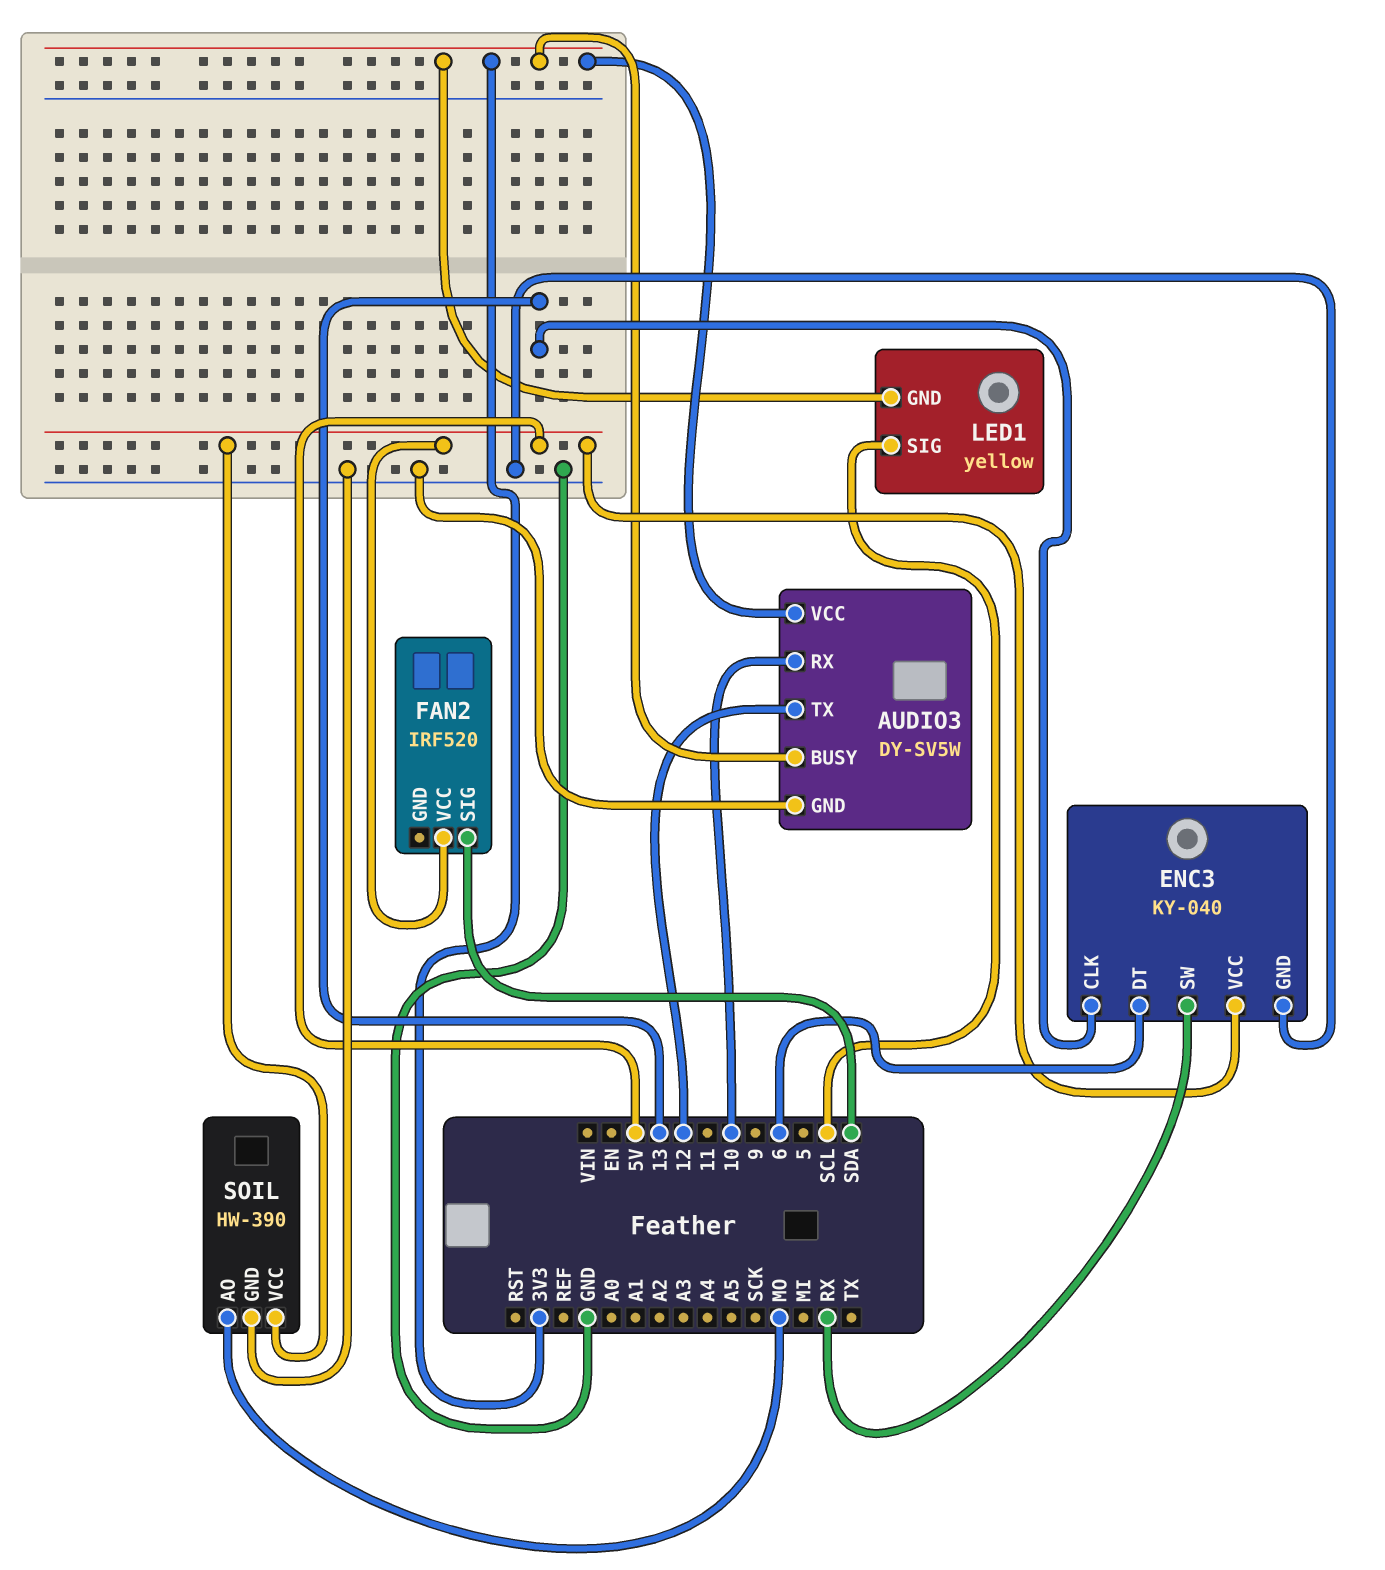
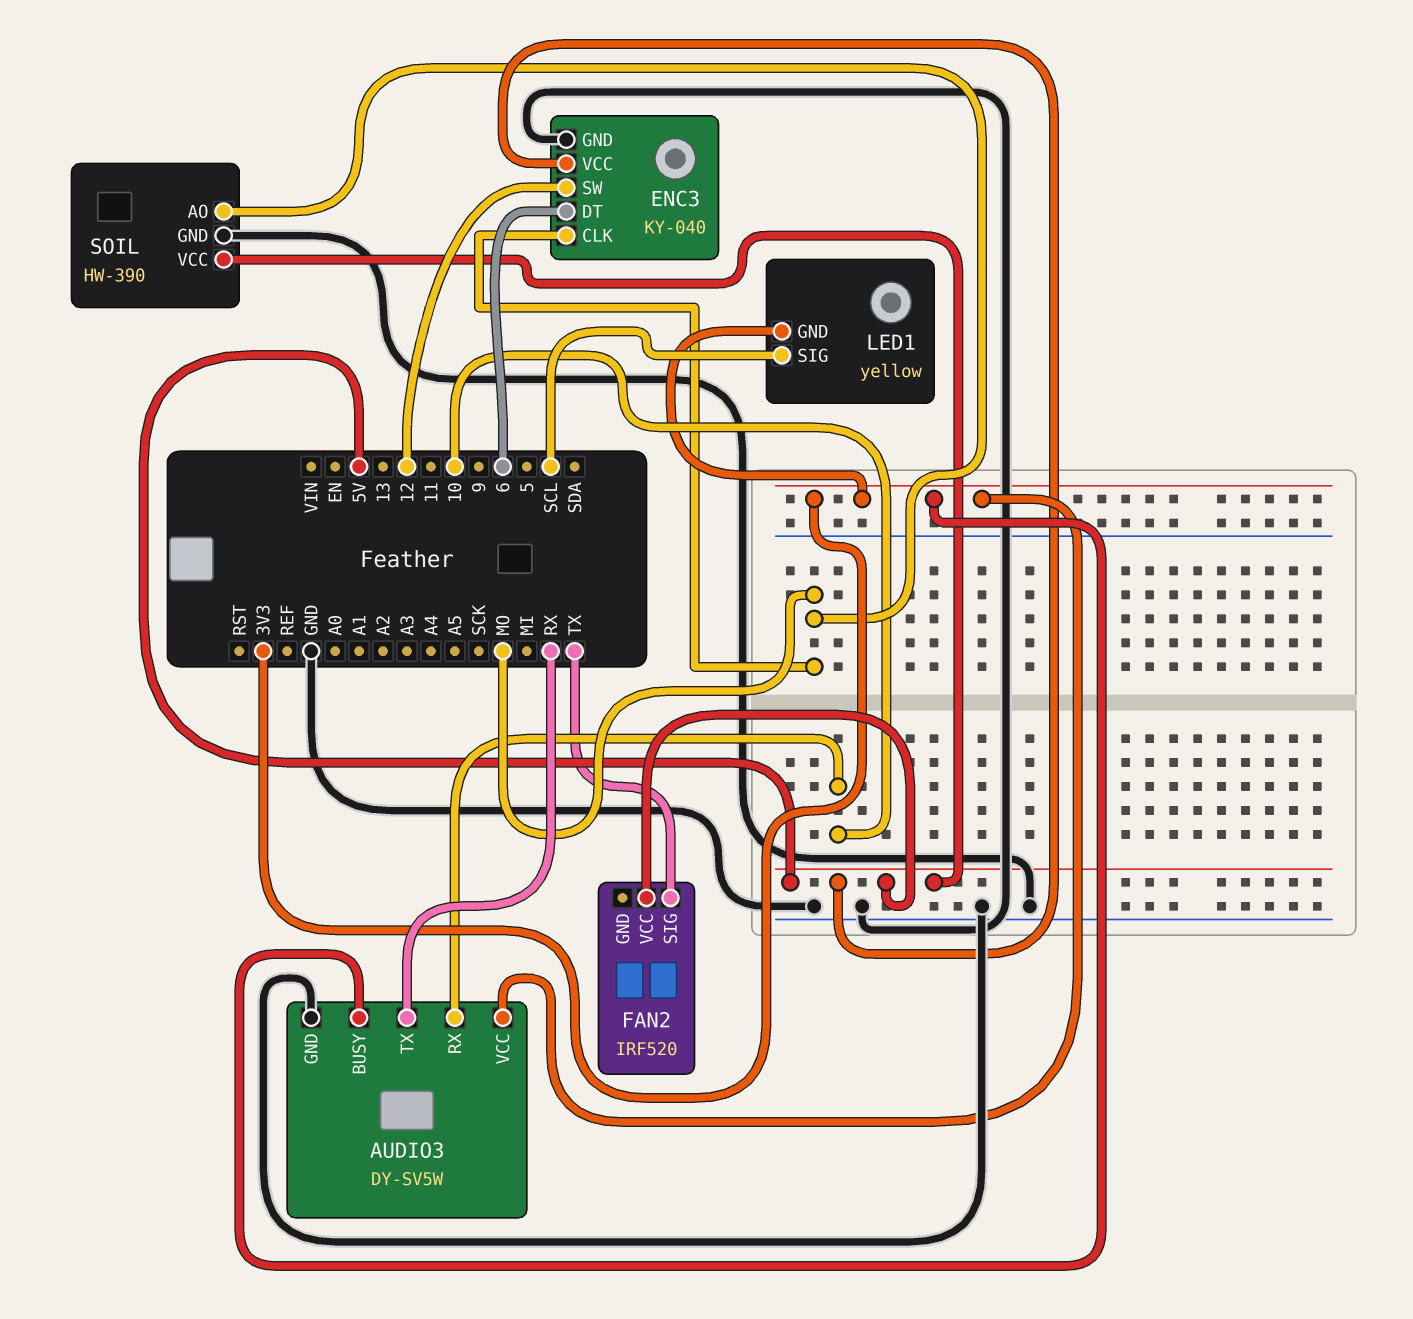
AUDIO3 pin TX: 12 -> RX
ENC3 pin CLK: 13 -> MO
ENC3 pin SW: RX -> 12
FAN2 pin SIG: SDA -> TX

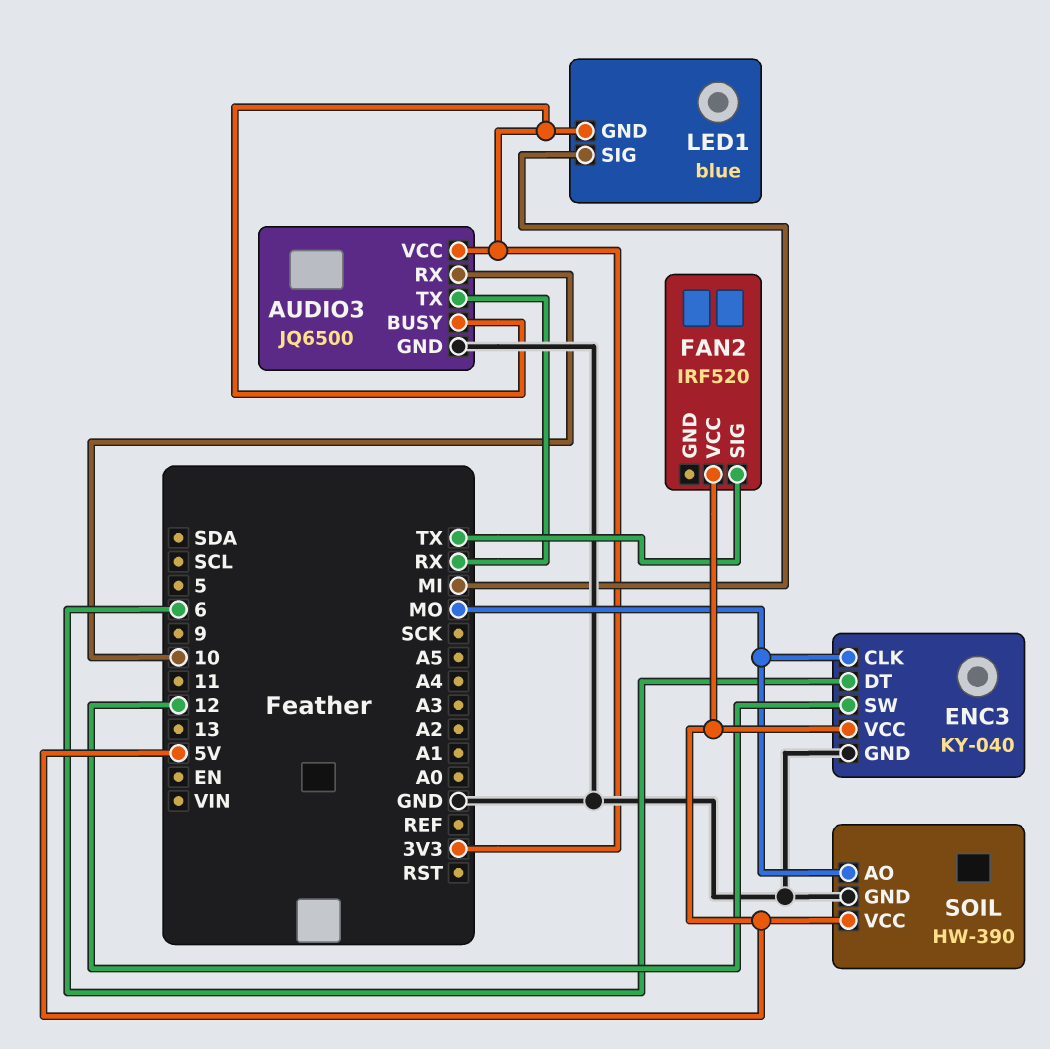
AUDIO3: DY-SV5W -> JQ6500
LED1: yellow -> blue
LED1 pin SIG: SCL -> MI

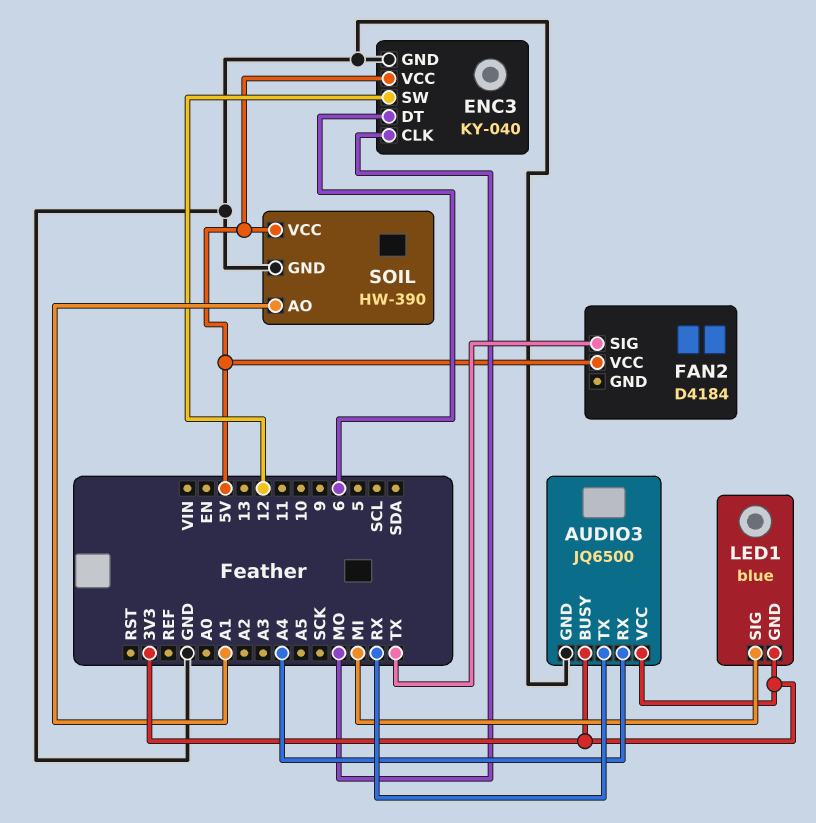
AUDIO3 pin RX: 10 -> A4
FAN2: IRF520 -> D4184
SOIL pin AO: MO -> A1

